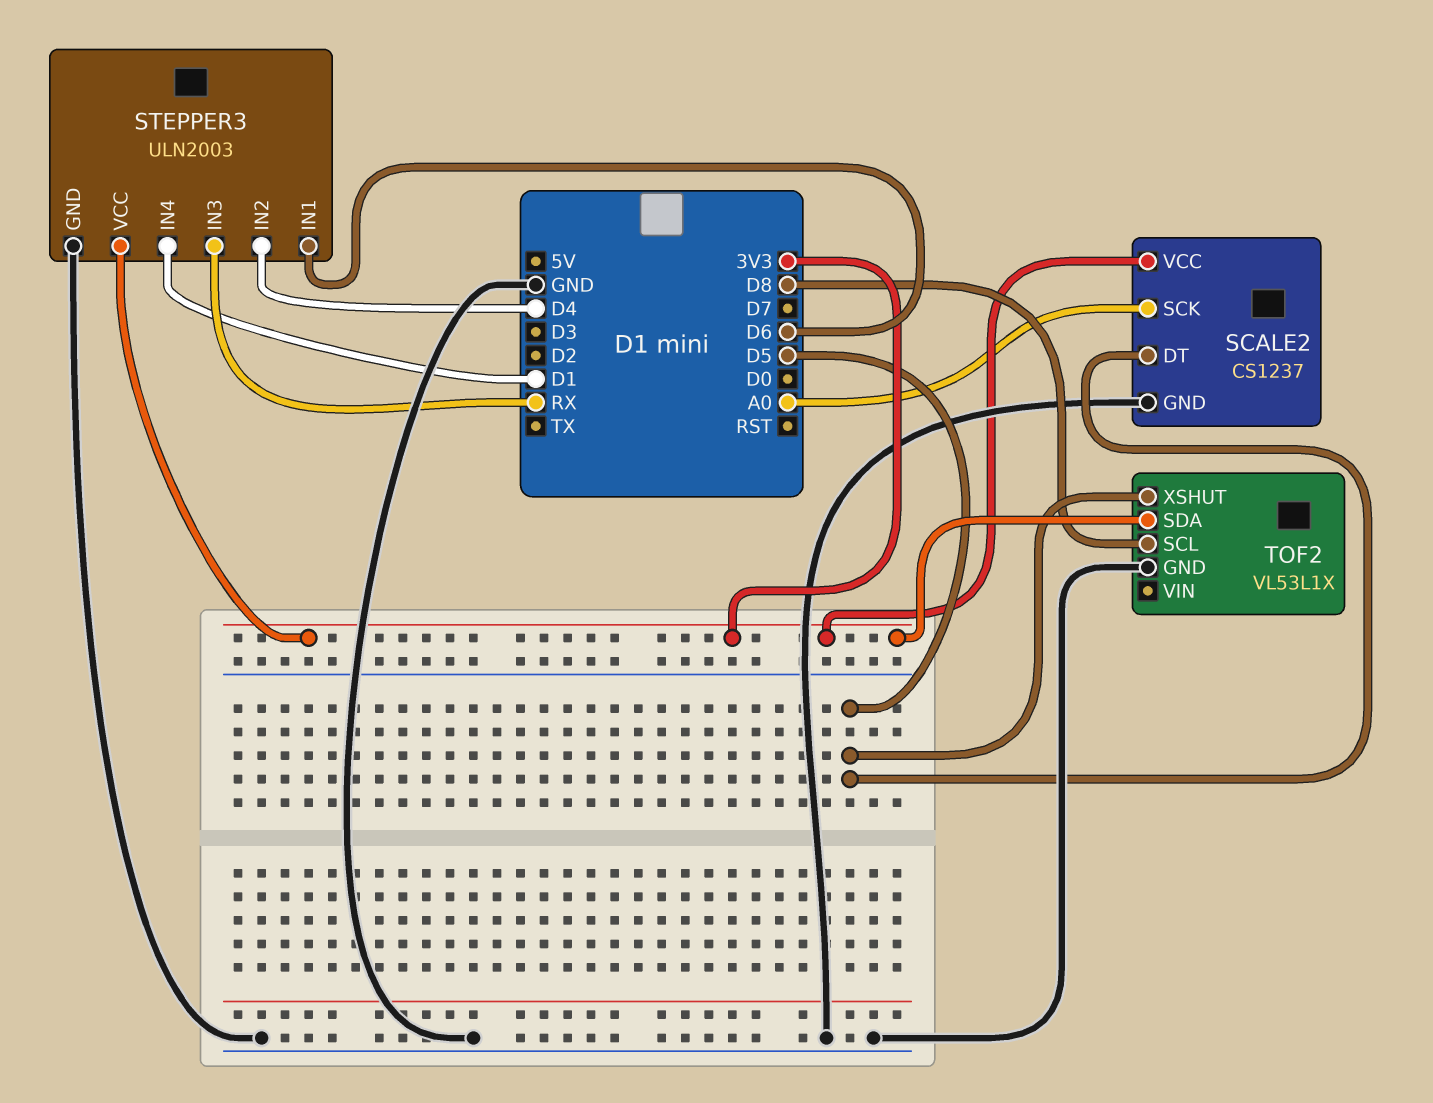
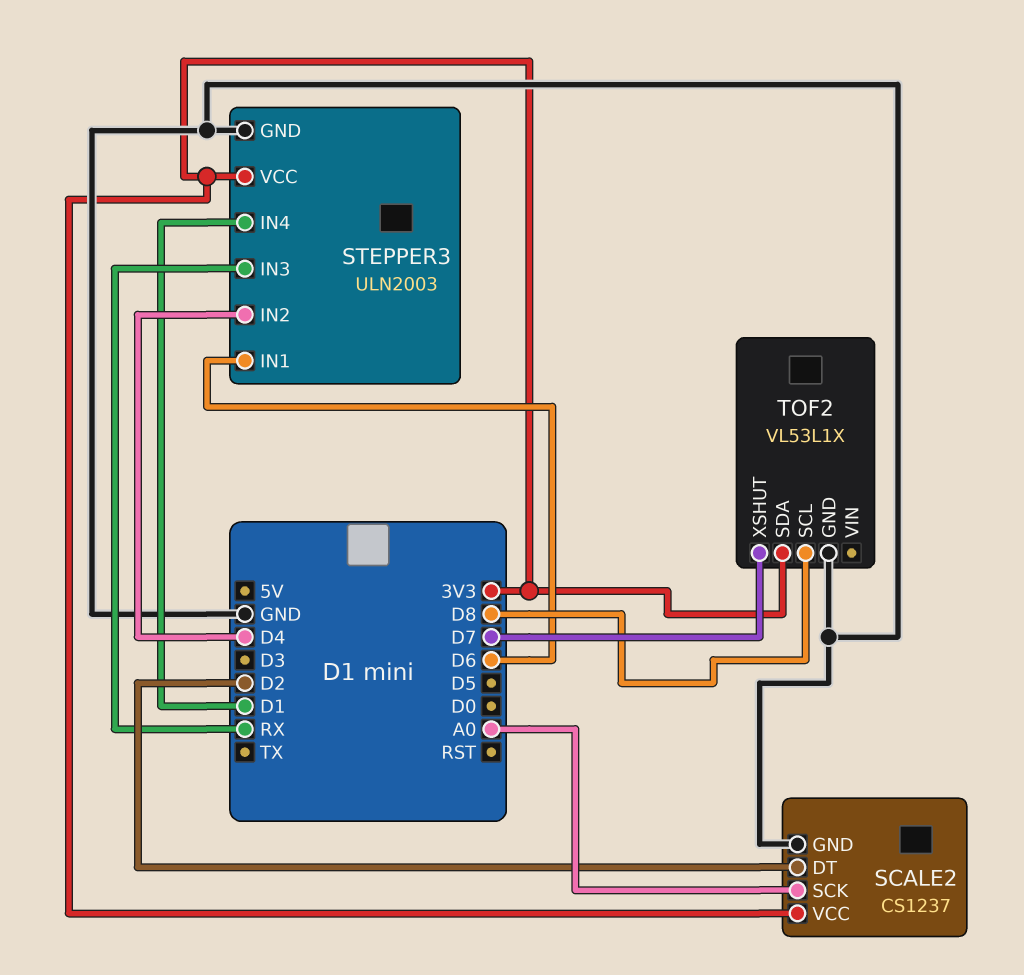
SCALE2 pin DT: D5 -> D2
TOF2 pin XSHUT: D5 -> D7

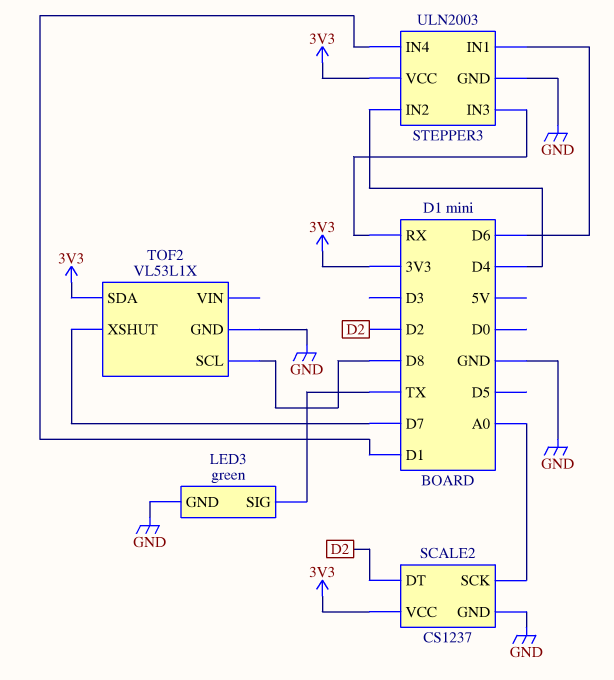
LED3: none -> green
LED3 pin GND: none -> GND
LED3 pin SIG: none -> TX

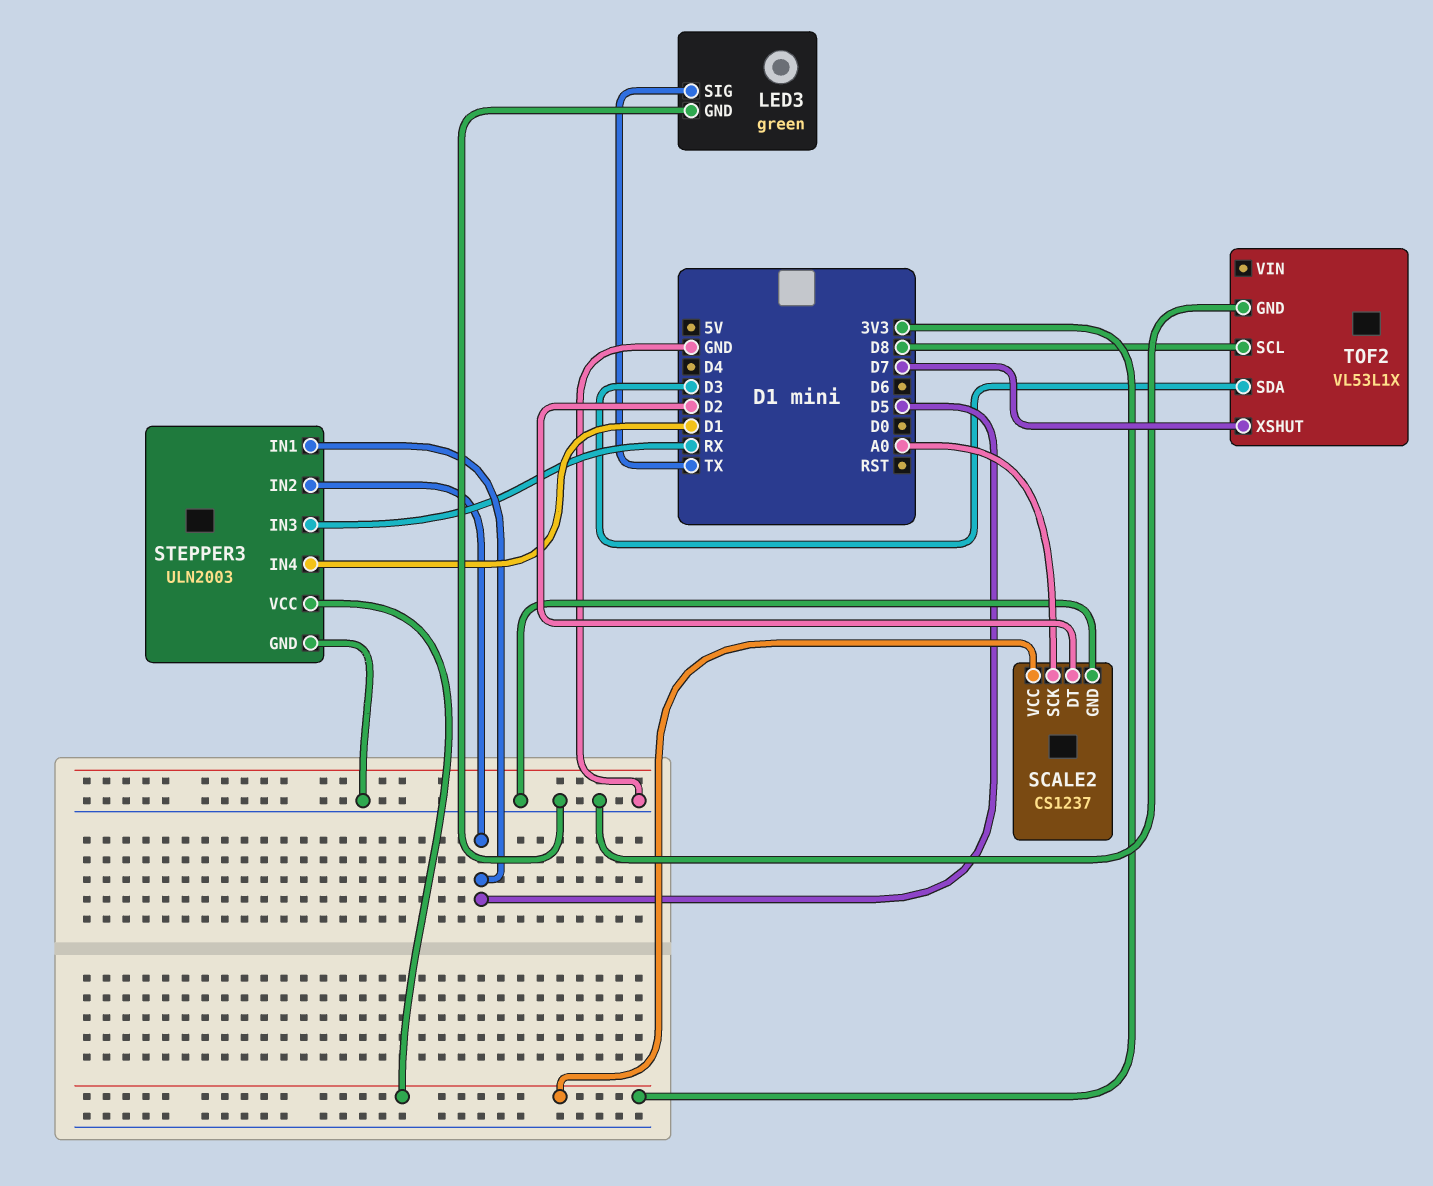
STEPPER3 pin IN1: D6 -> D5
STEPPER3 pin IN2: D4 -> D5
TOF2 pin SDA: 3V3 -> D3

